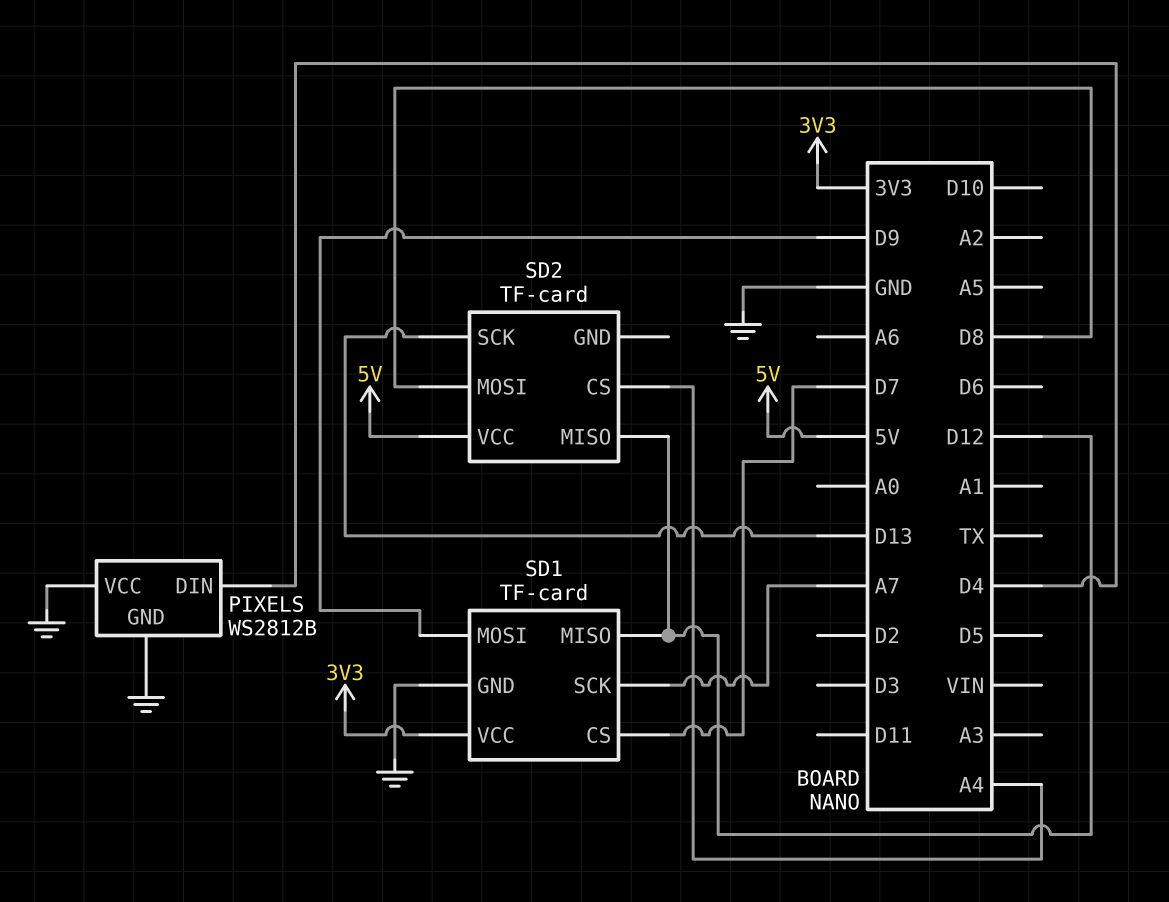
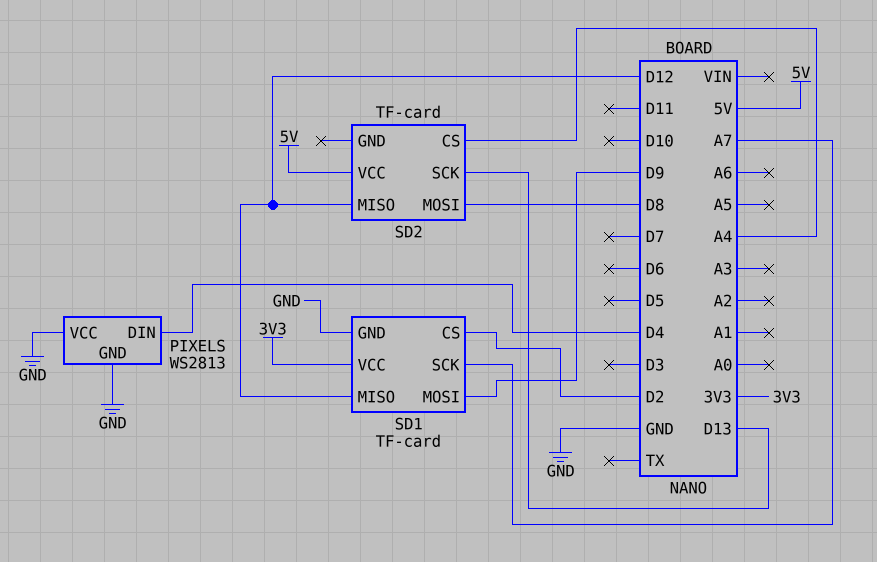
PIXELS: WS2812B -> WS2813
SD1 pin CS: D7 -> D2

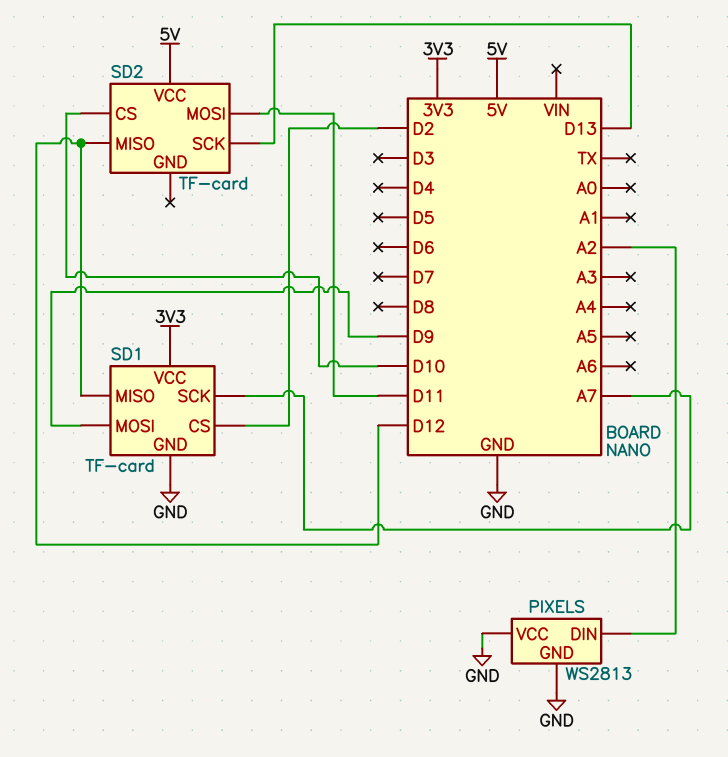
PIXELS pin DIN: D4 -> A2
SD2 pin CS: A4 -> D10
SD2 pin MOSI: D8 -> D11

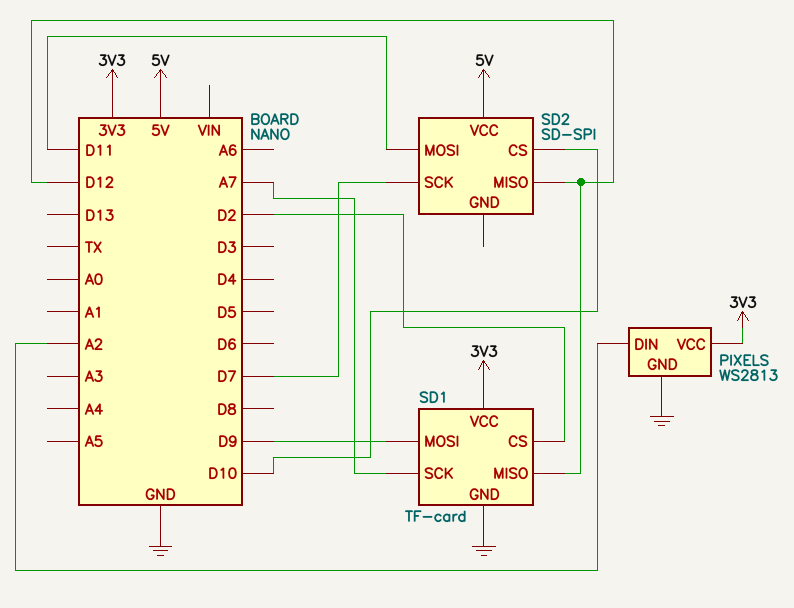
PIXELS pin VCC: GND -> 3V3
SD2: TF-card -> SD-SPI
SD2 pin SCK: D13 -> D7

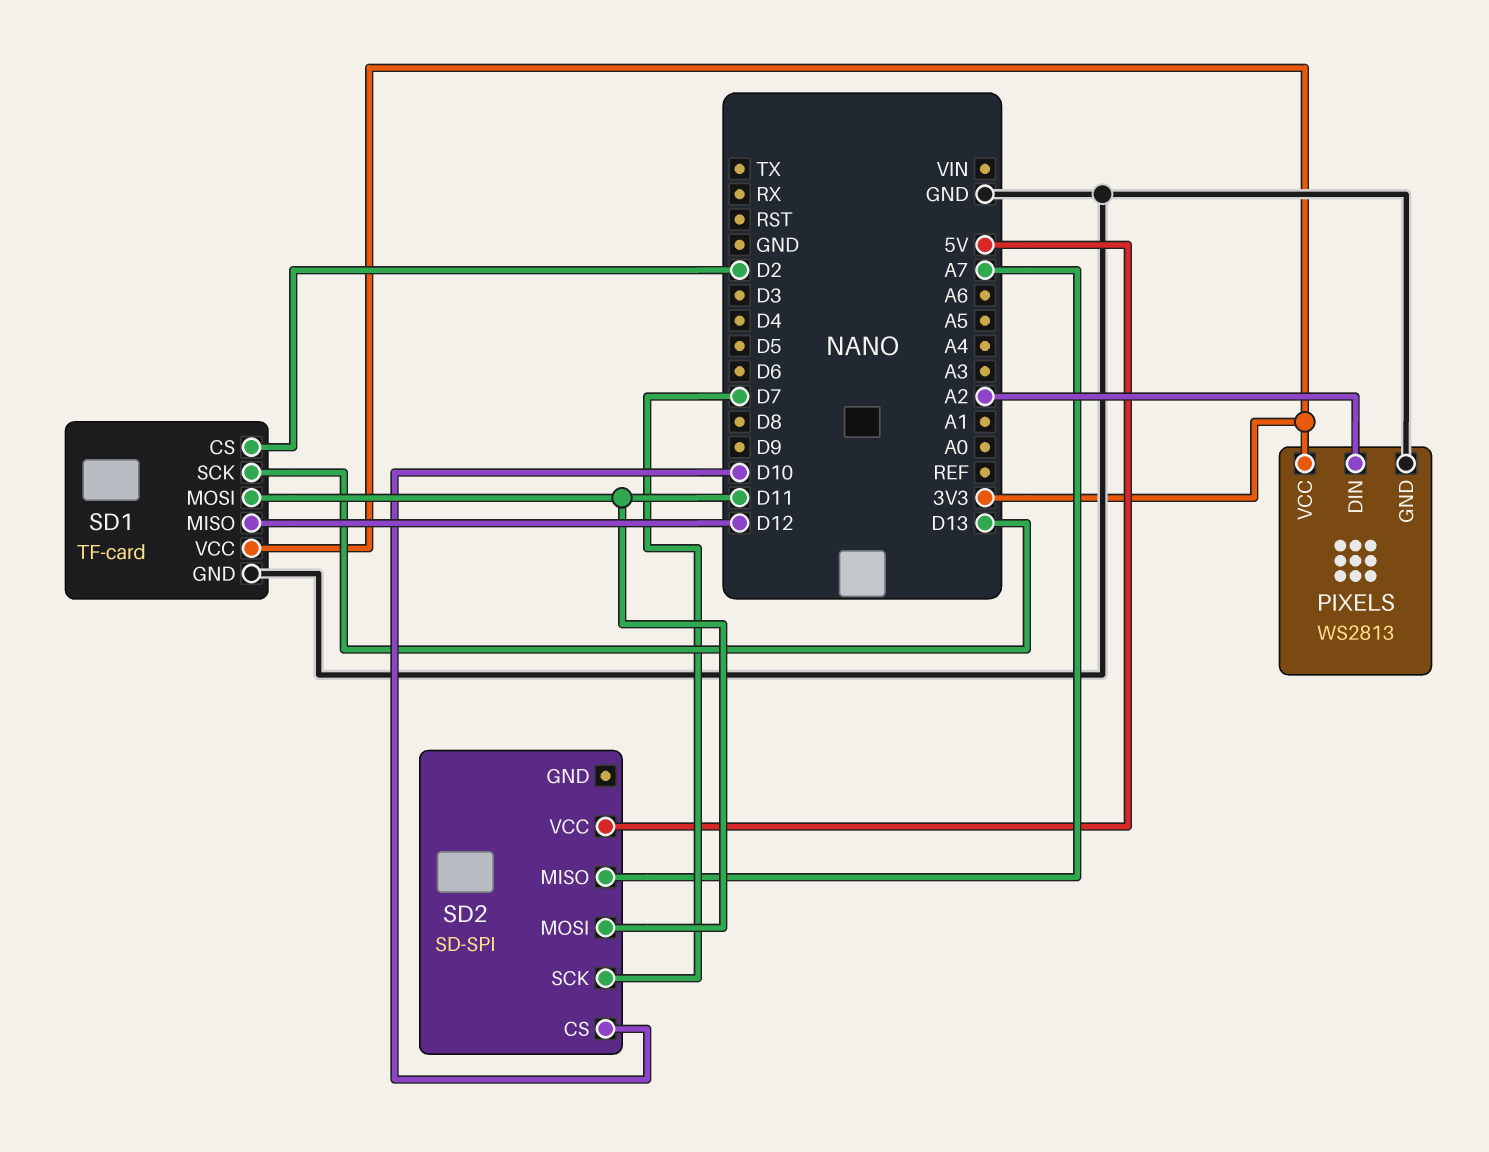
SD1 pin MOSI: D9 -> D11
SD1 pin SCK: A7 -> D13
SD2 pin MISO: D12 -> A7

